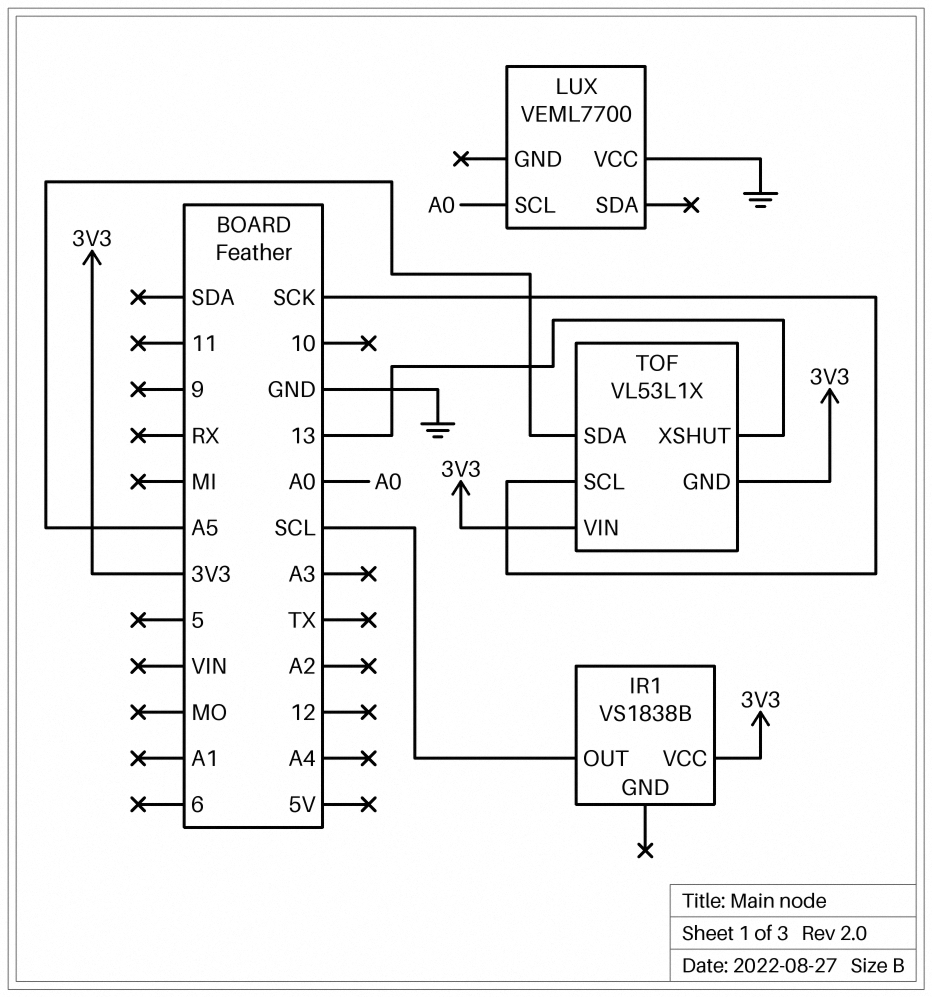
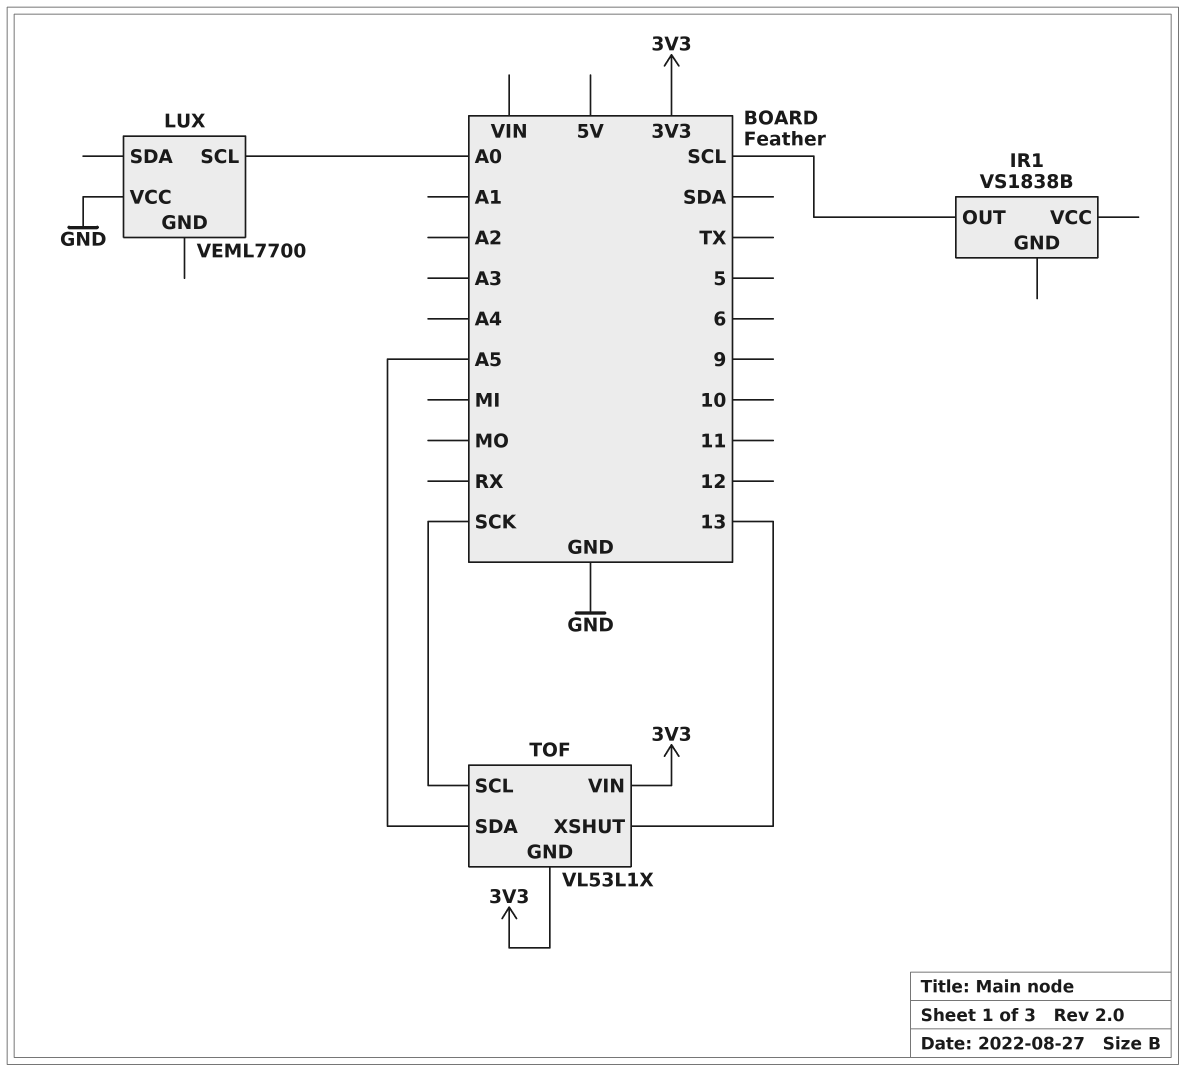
IR1 pin VCC: 3V3 -> none

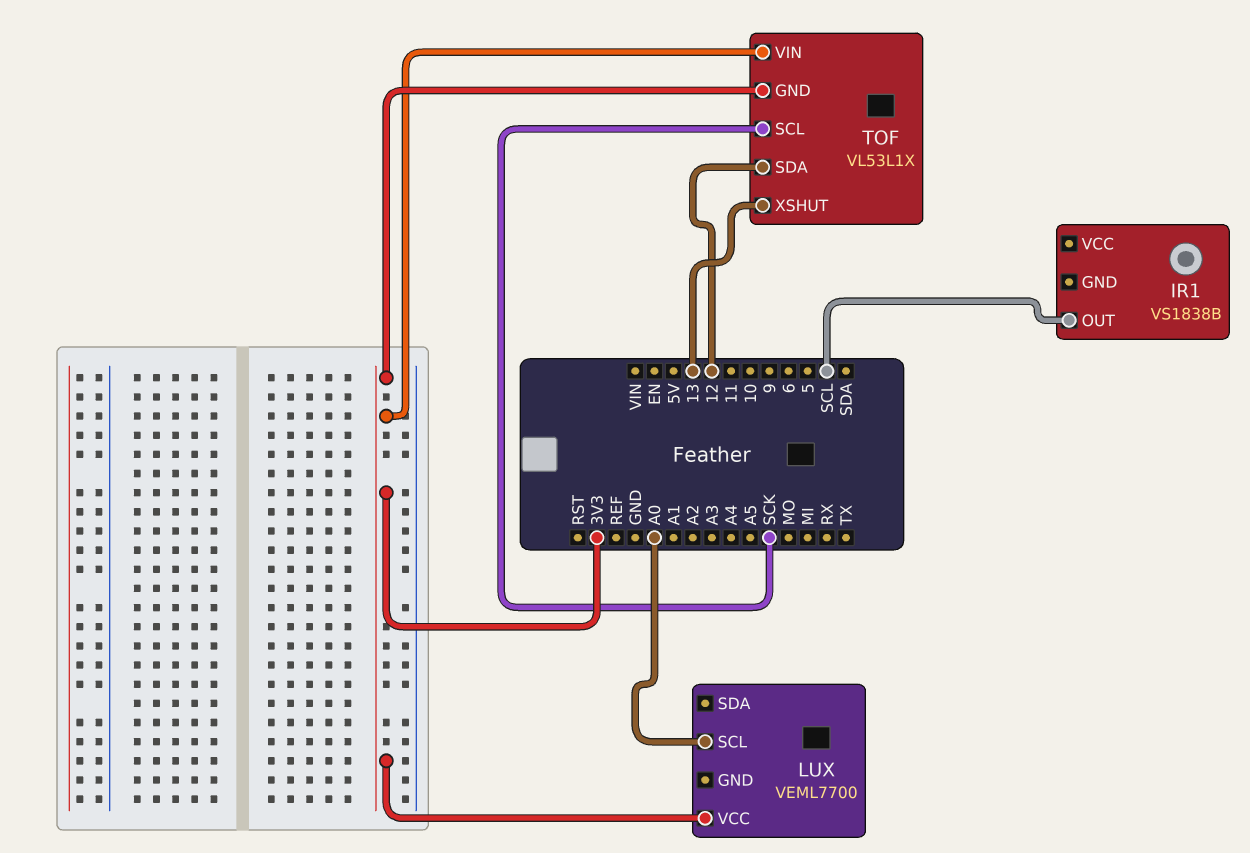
LUX pin VCC: GND -> 3V3
TOF pin SDA: A5 -> 12

